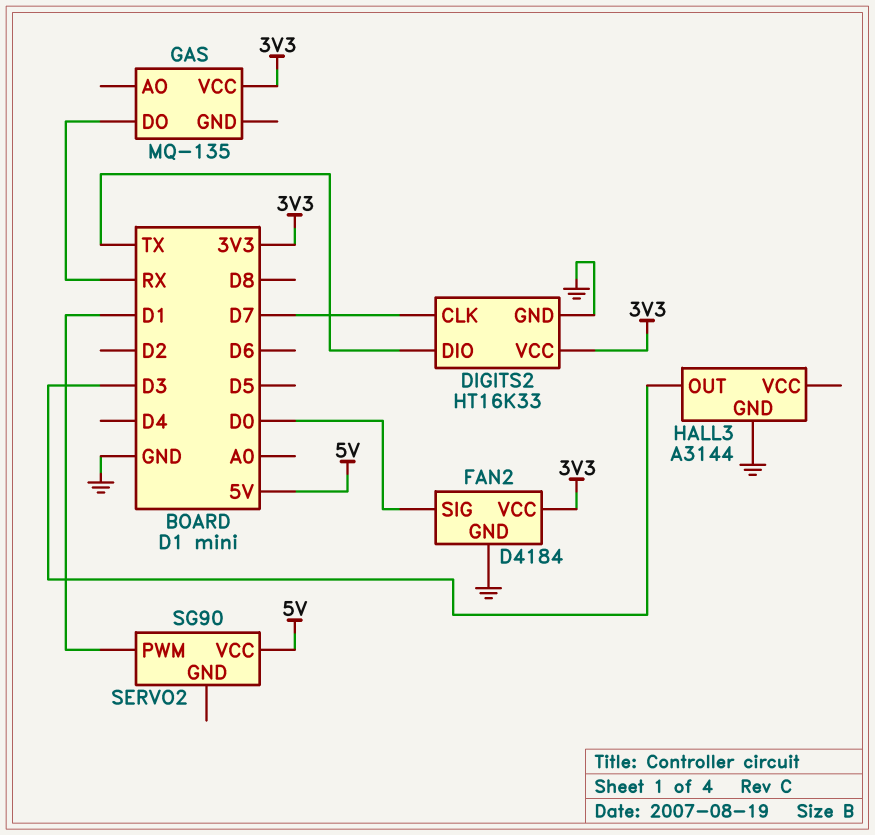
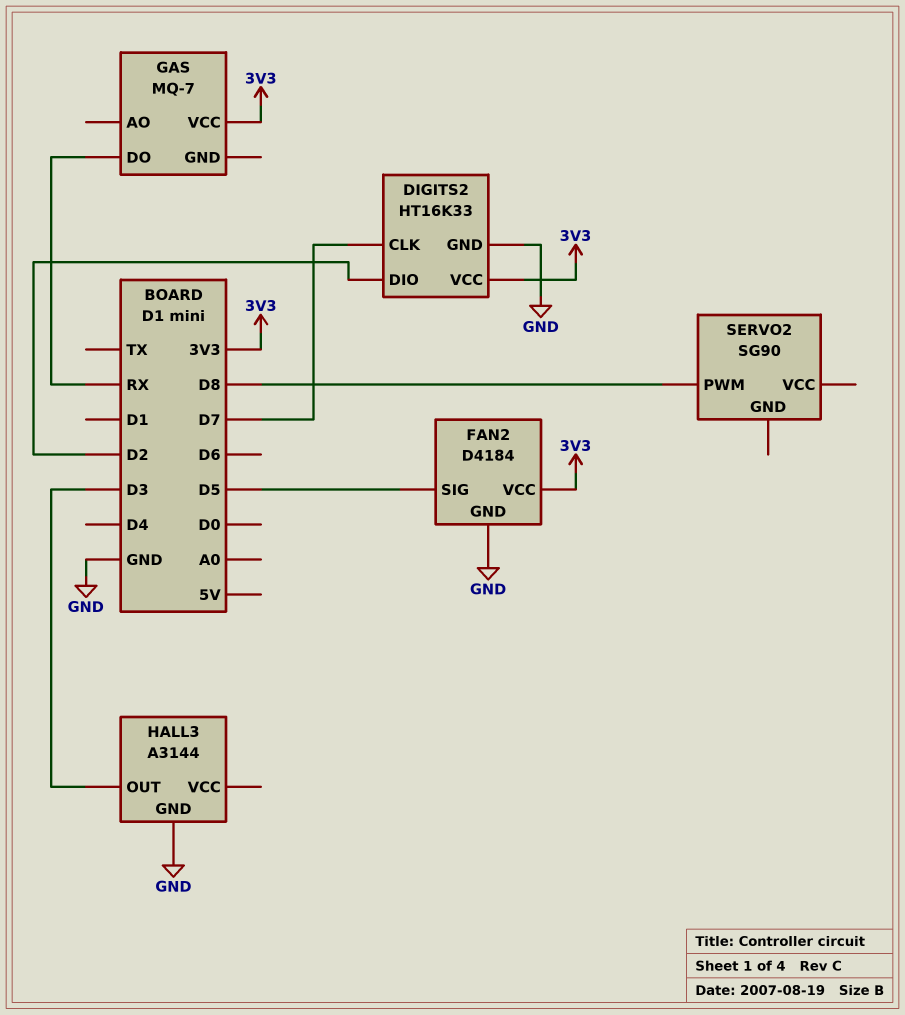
DIGITS2 pin DIO: TX -> D2
FAN2 pin SIG: D0 -> D5
GAS: MQ-135 -> MQ-7
SERVO2 pin PWM: D1 -> D8
SERVO2 pin VCC: 5V -> none

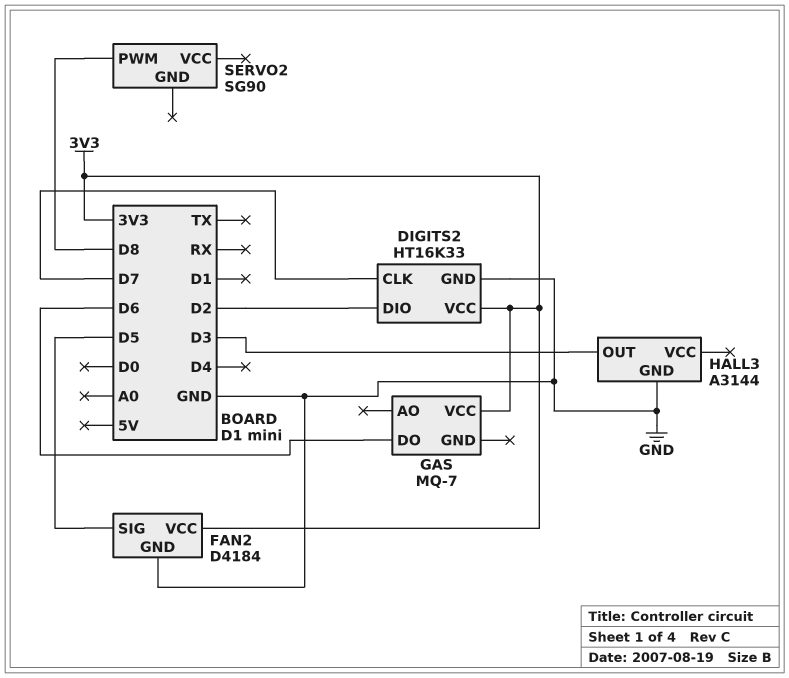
GAS pin DO: RX -> D6

